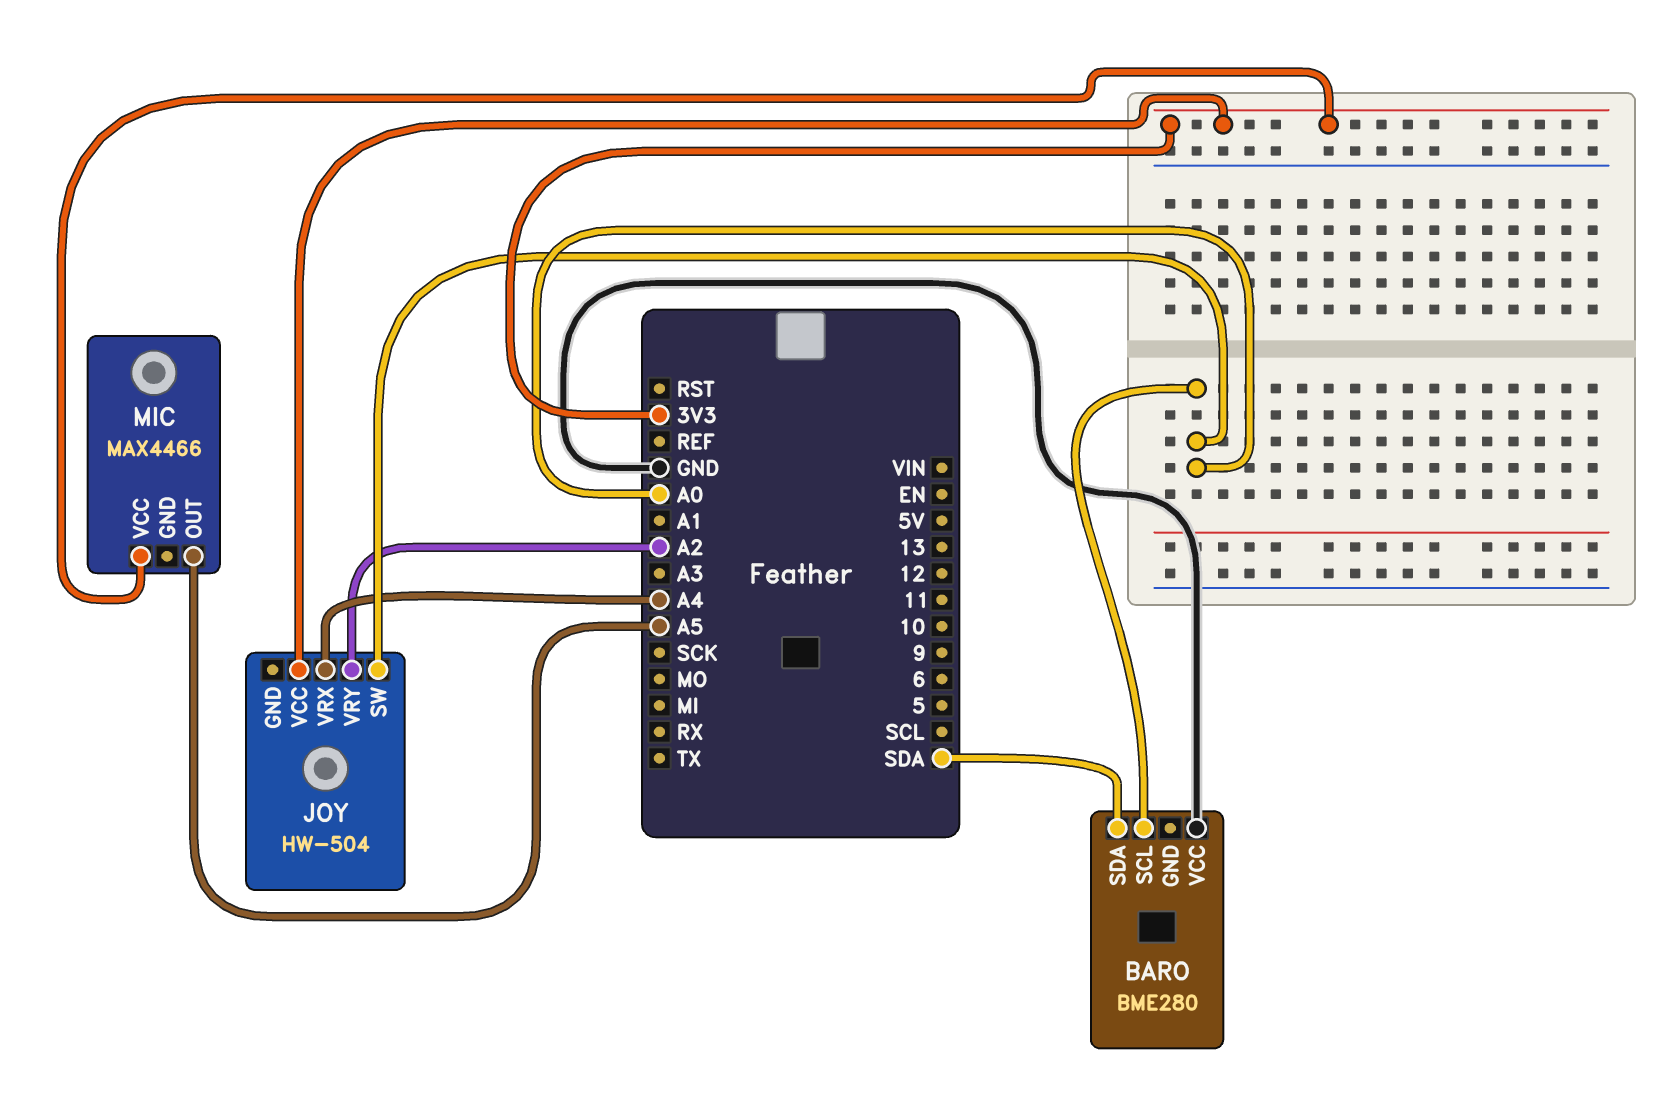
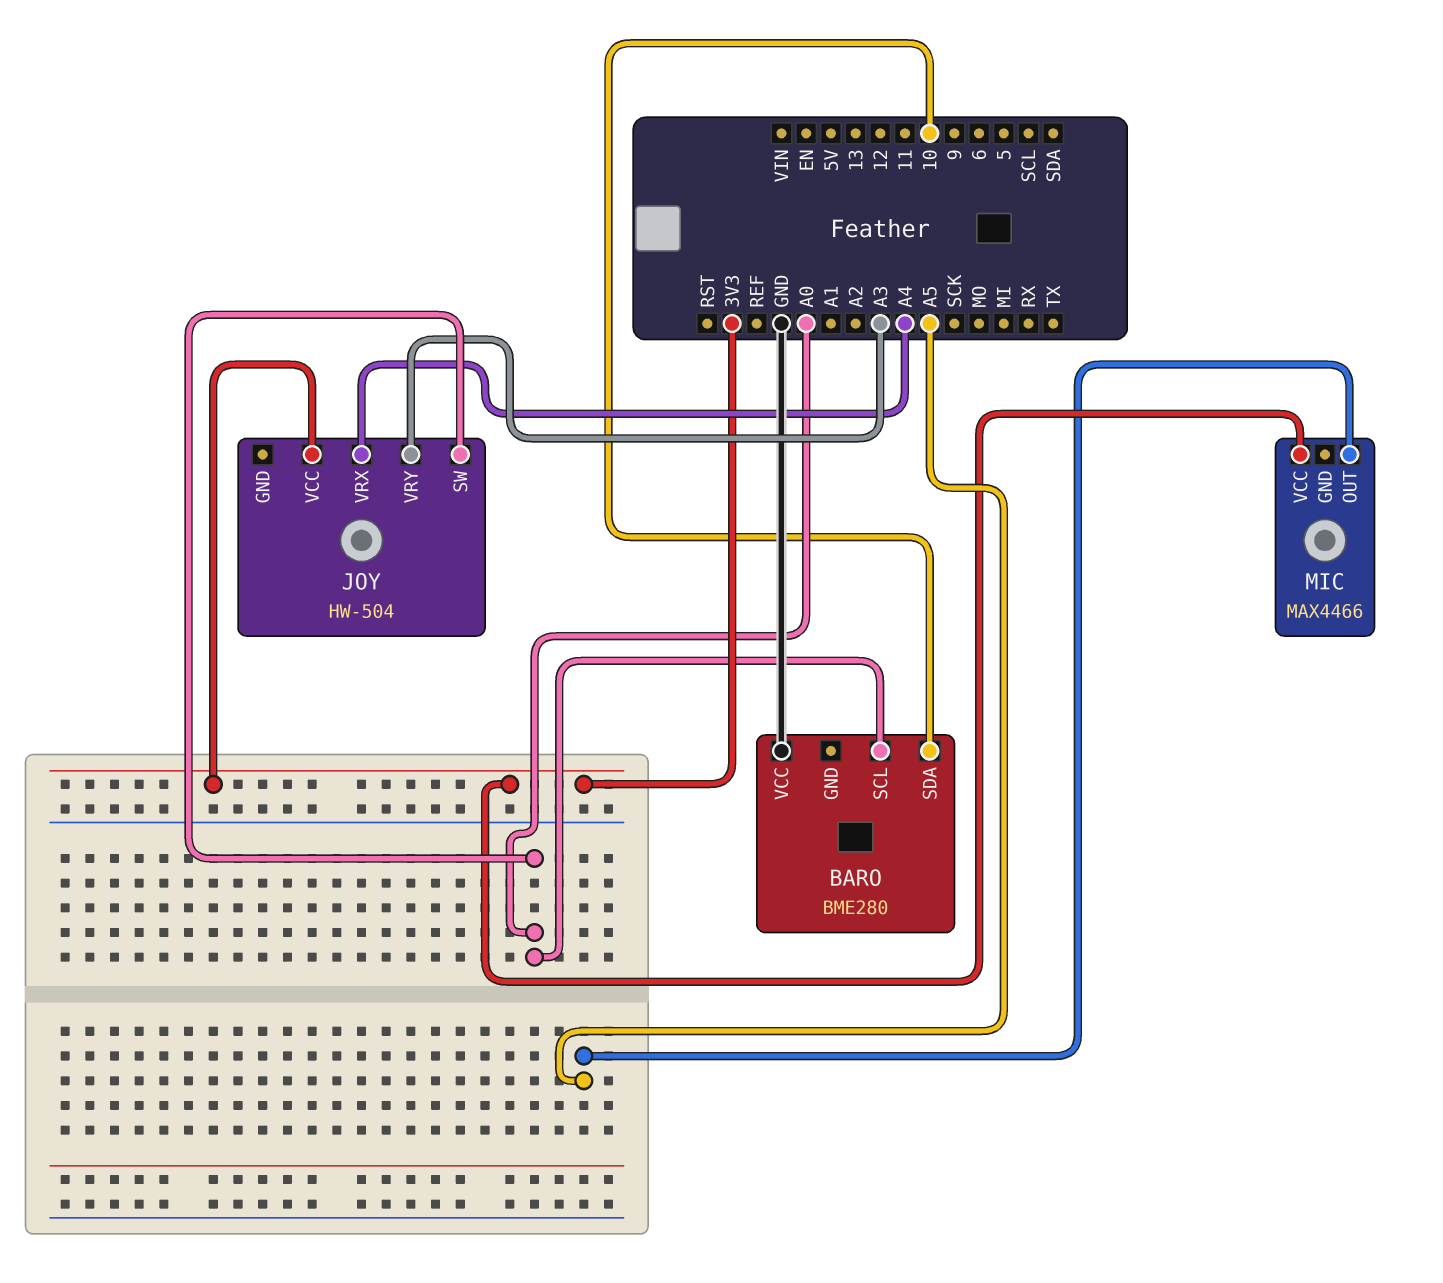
BARO pin SDA: SDA -> 10
JOY pin VRY: A2 -> A3

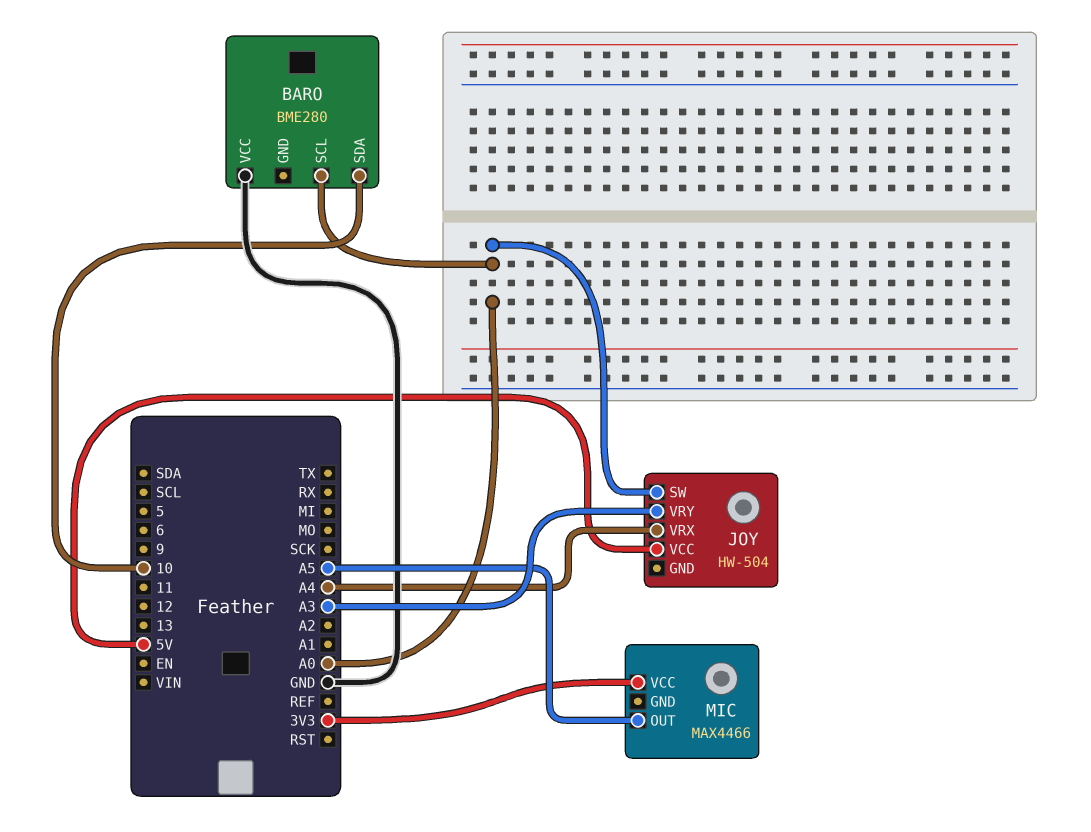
JOY pin VCC: 3V3 -> 5V

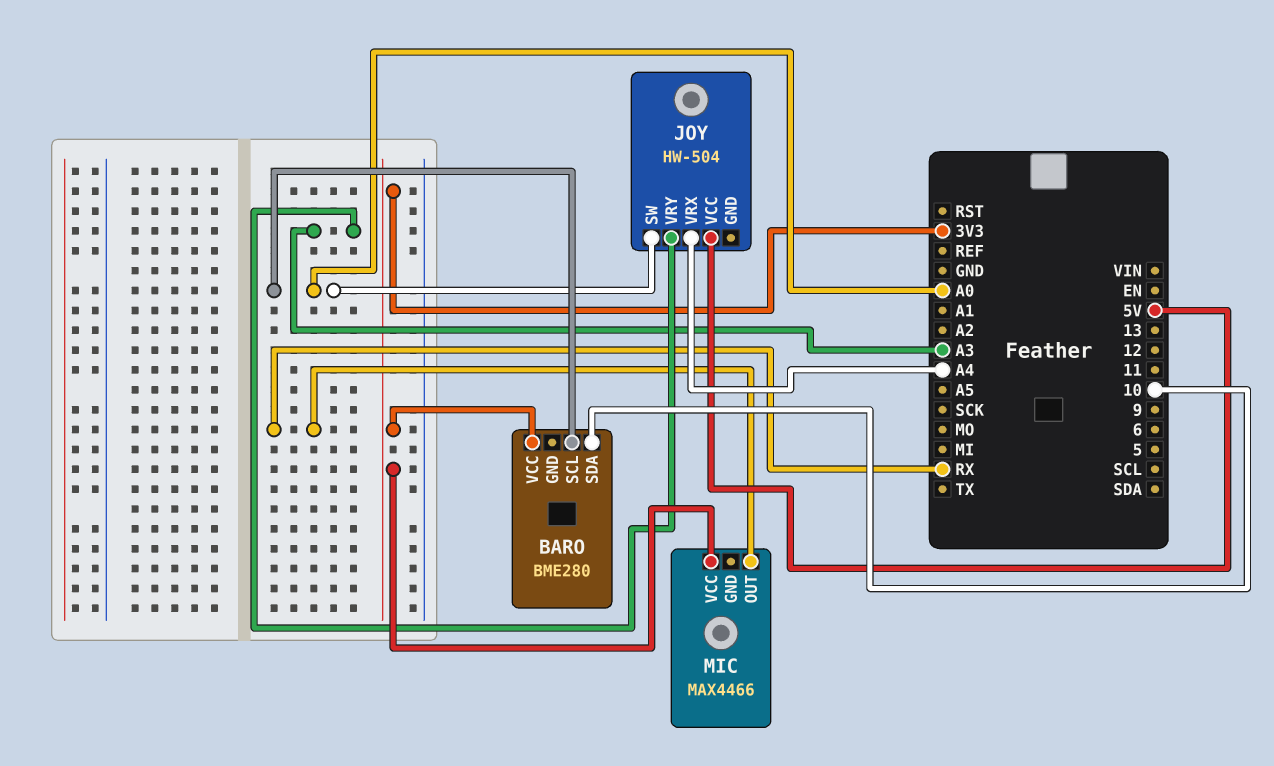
BARO pin VCC: GND -> 3V3
MIC pin OUT: A5 -> RX

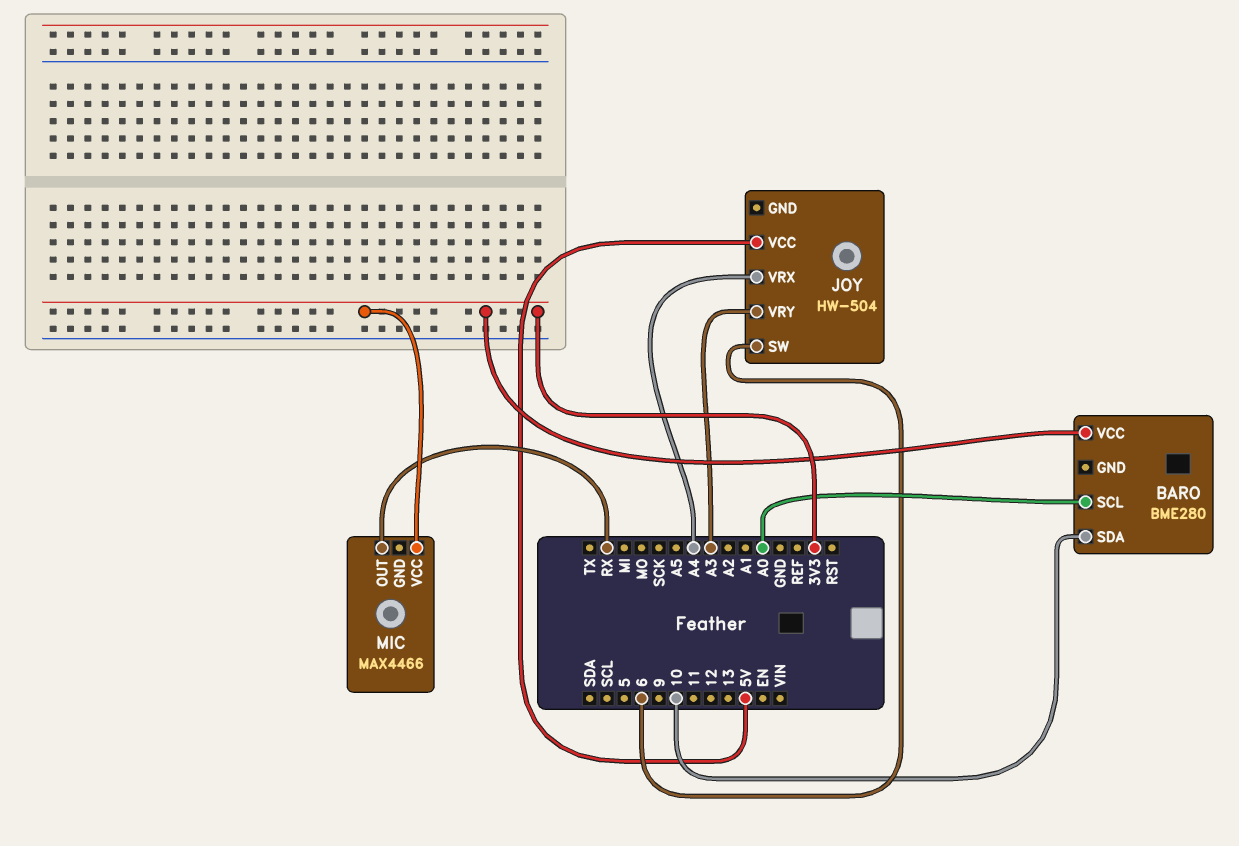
JOY pin SW: A0 -> 6

